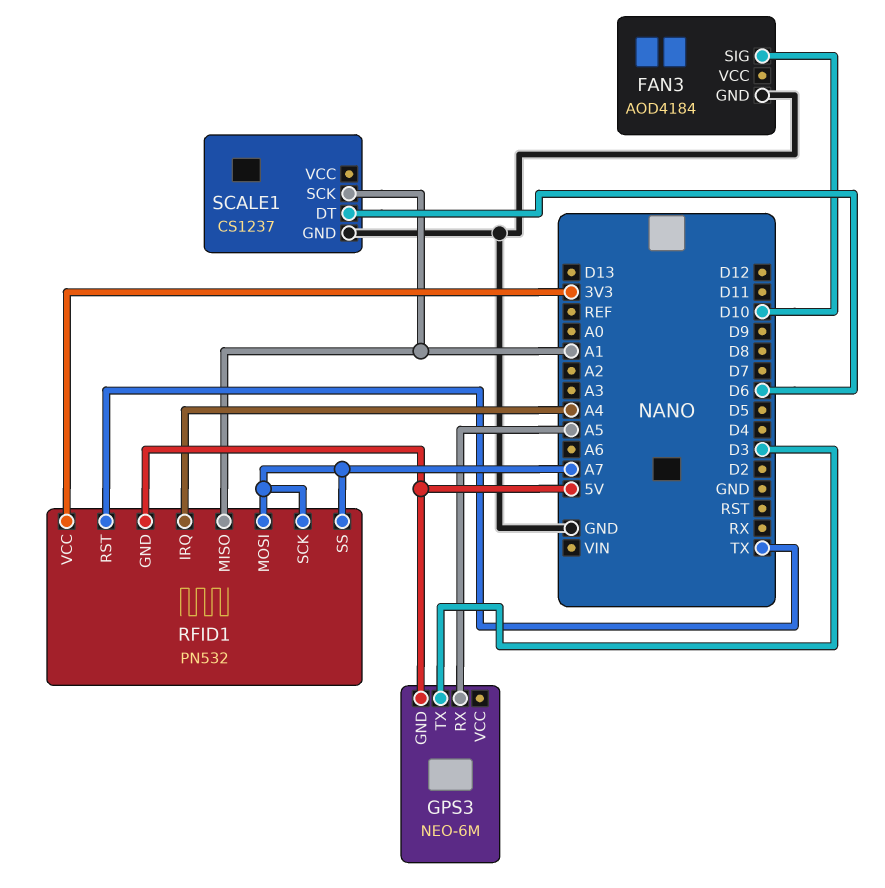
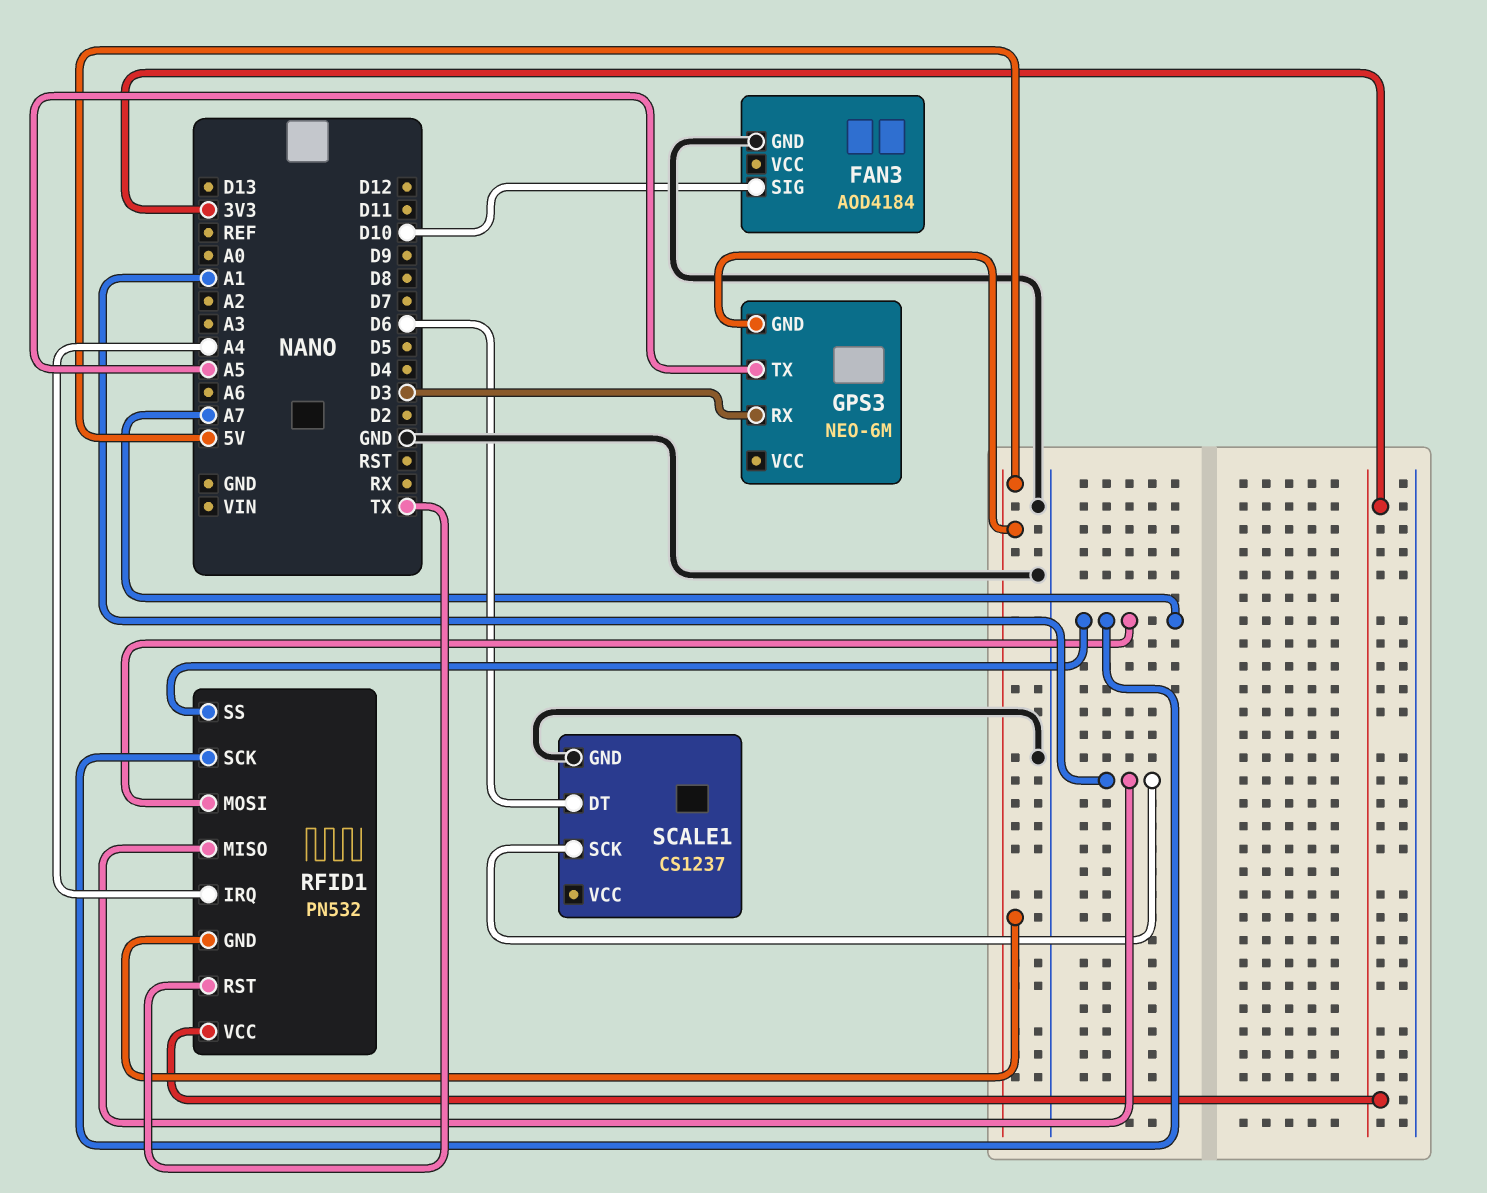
GPS3 pin RX: A5 -> D3
GPS3 pin TX: D3 -> A5

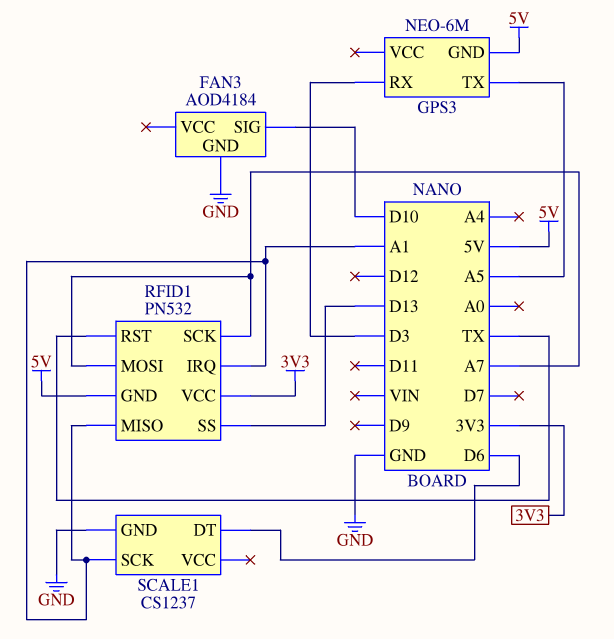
RFID1 pin IRQ: A4 -> A1
RFID1 pin SS: A7 -> D13

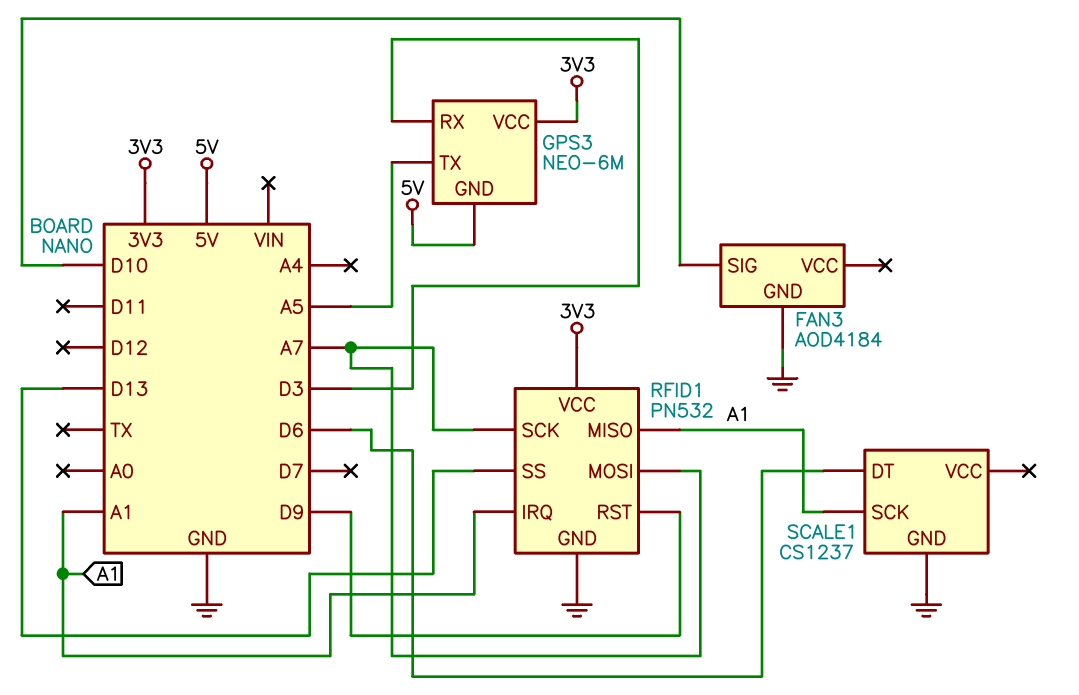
GPS3 pin VCC: none -> 3V3
RFID1 pin GND: 5V -> GND
RFID1 pin RST: TX -> D9

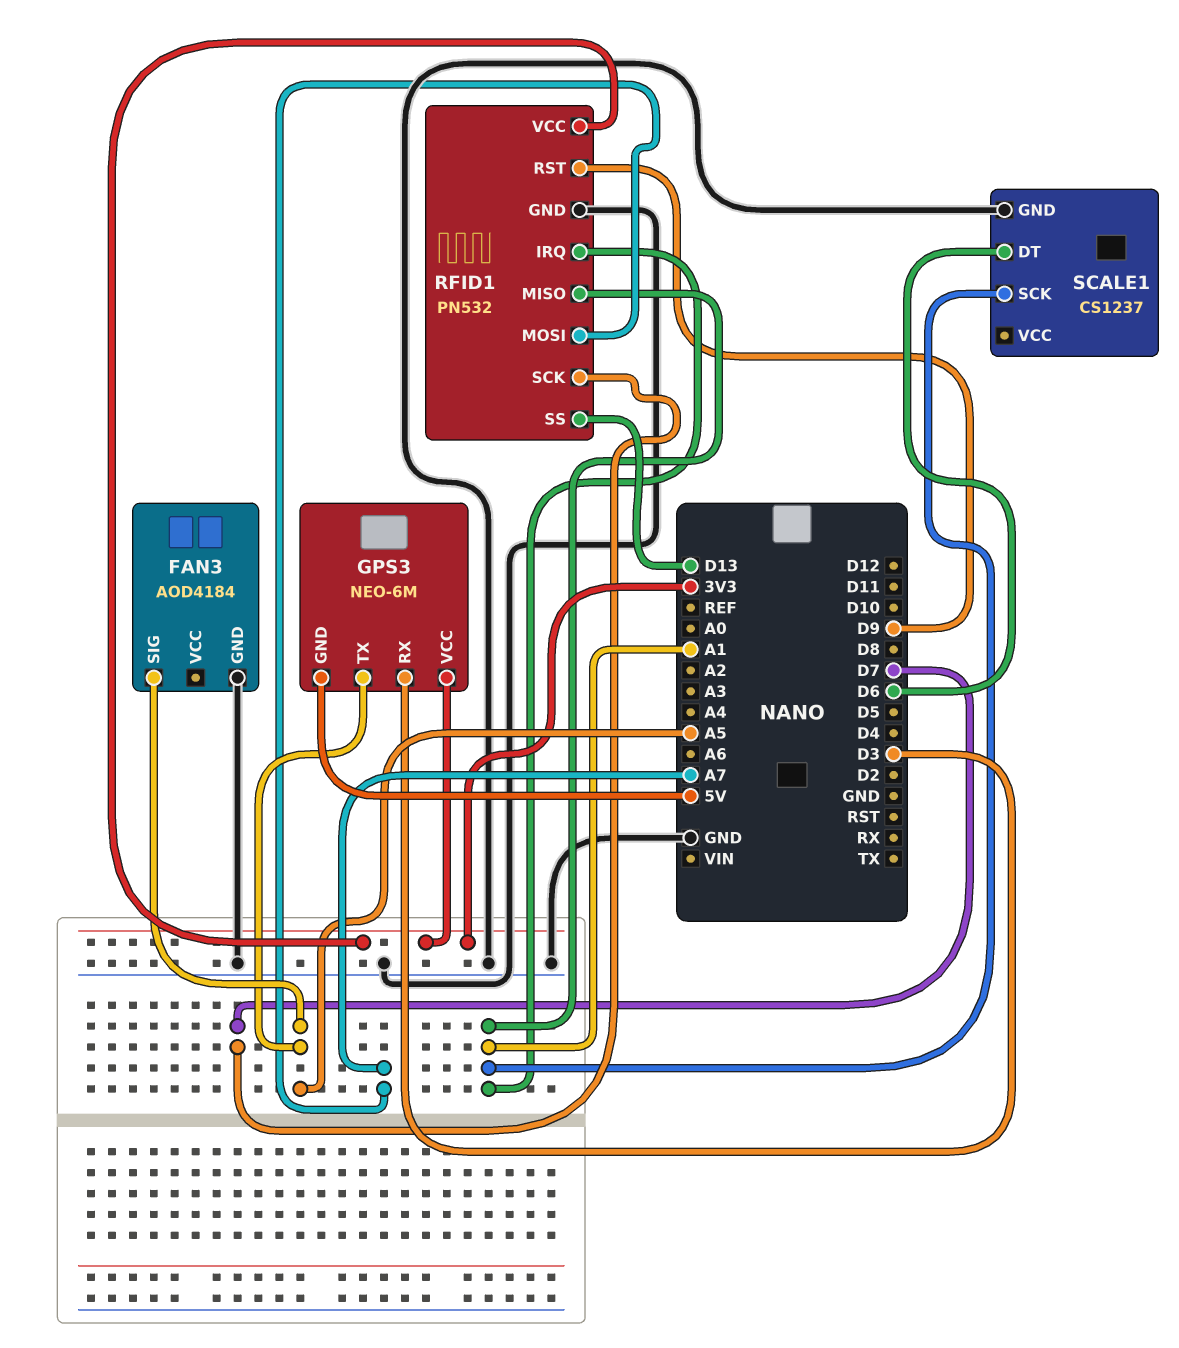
FAN3 pin SIG: D10 -> A5
RFID1 pin SCK: A7 -> D7

